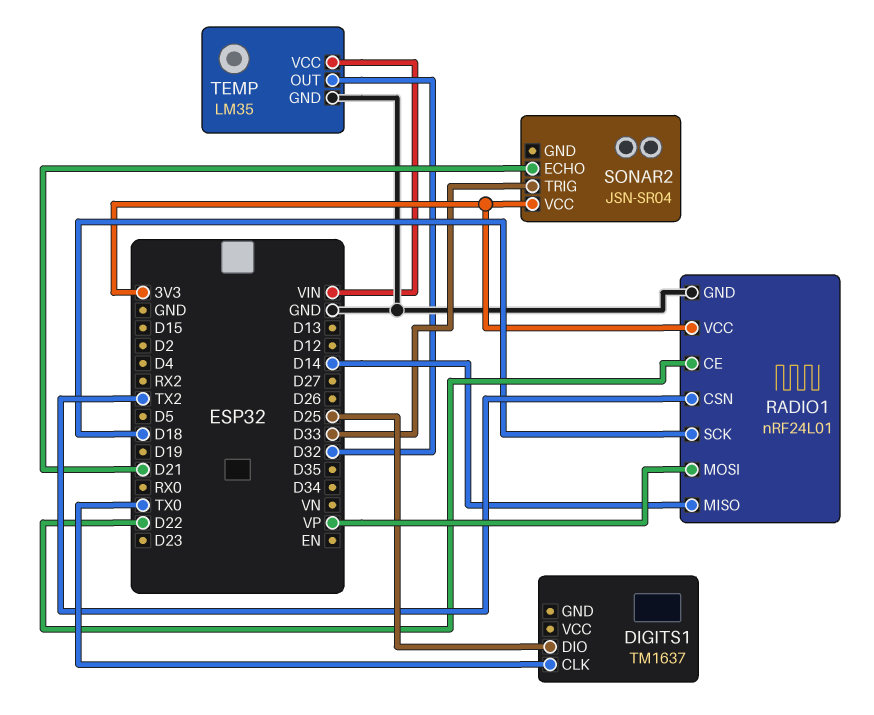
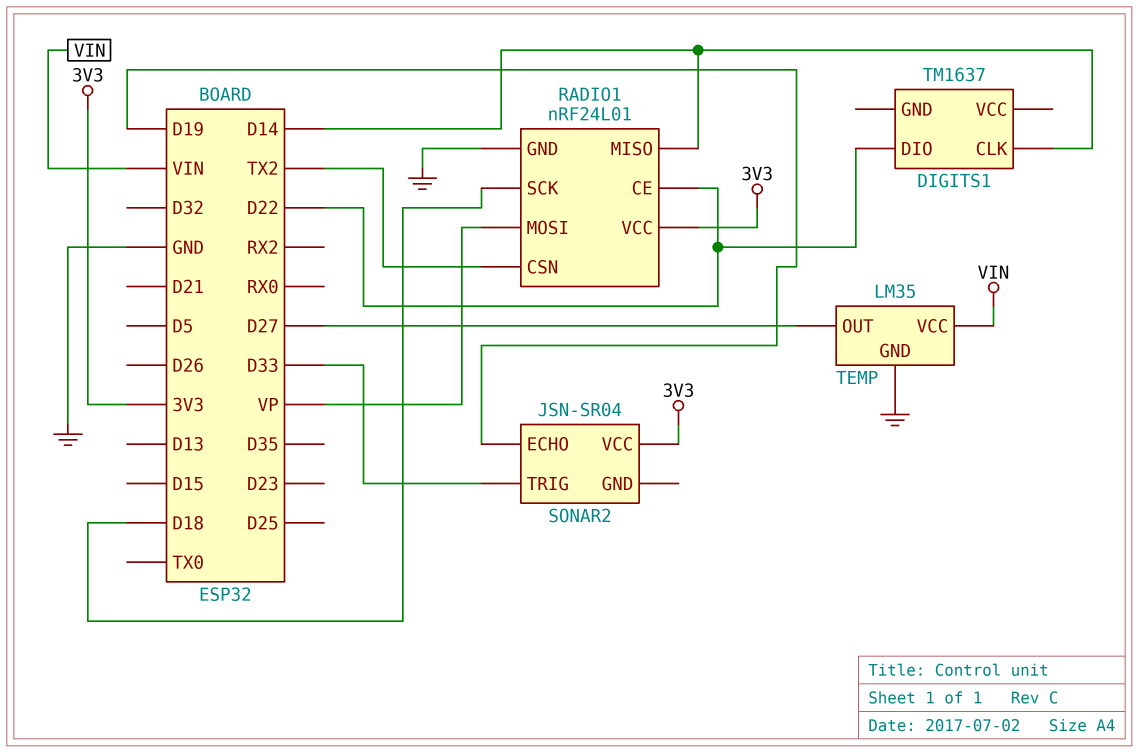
DIGITS1 pin CLK: TX0 -> D14
DIGITS1 pin DIO: D25 -> D22
SONAR2 pin ECHO: D21 -> D19
TEMP pin OUT: D32 -> D27

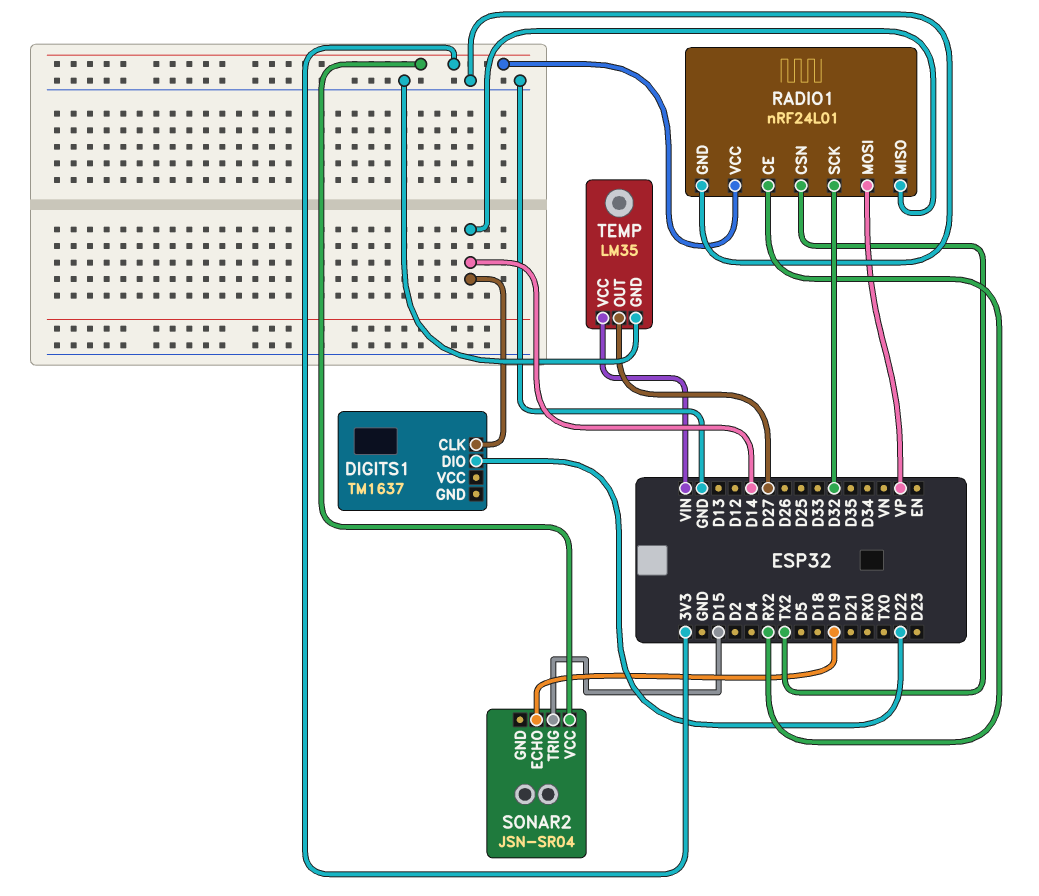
RADIO1 pin CE: D22 -> RX2
RADIO1 pin SCK: D18 -> D32
SONAR2 pin TRIG: D33 -> D15

